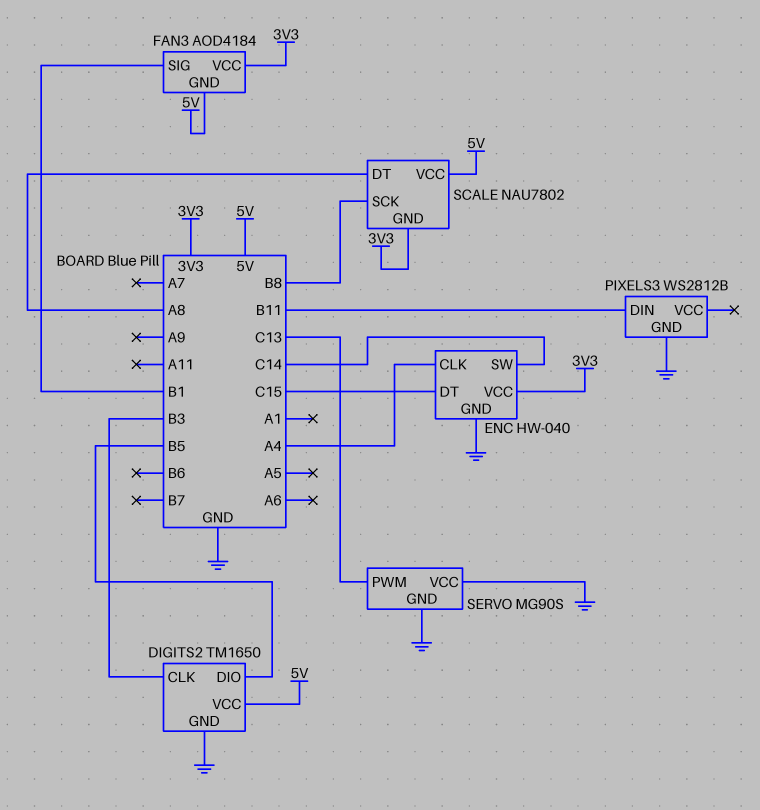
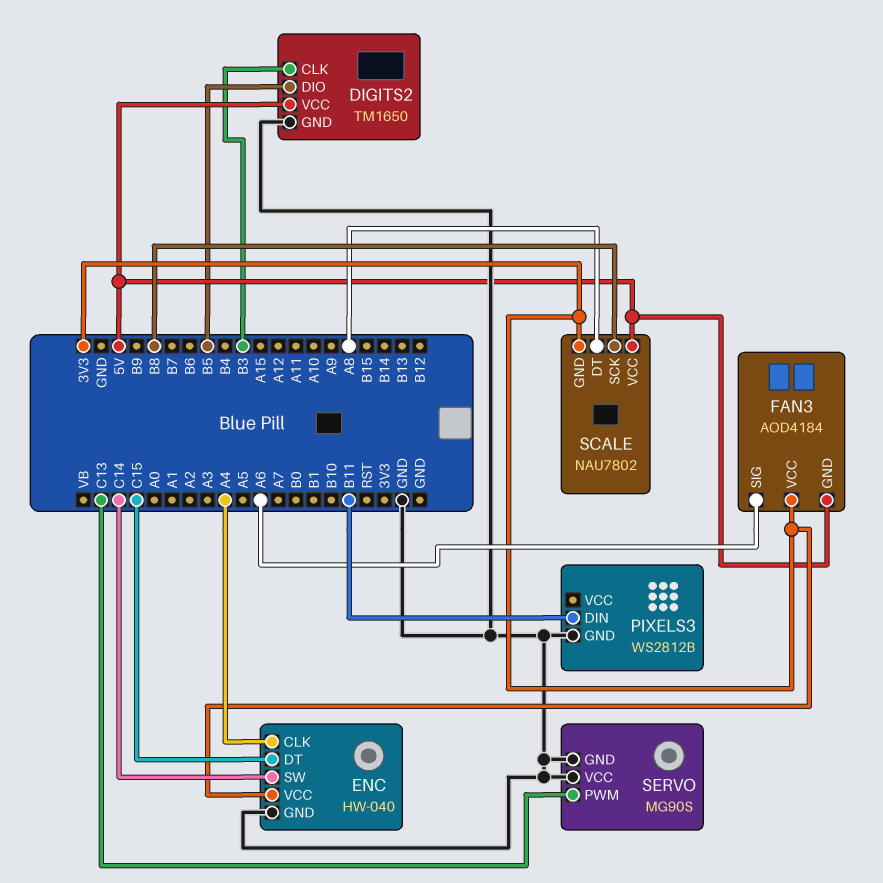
FAN3 pin SIG: B1 -> A6

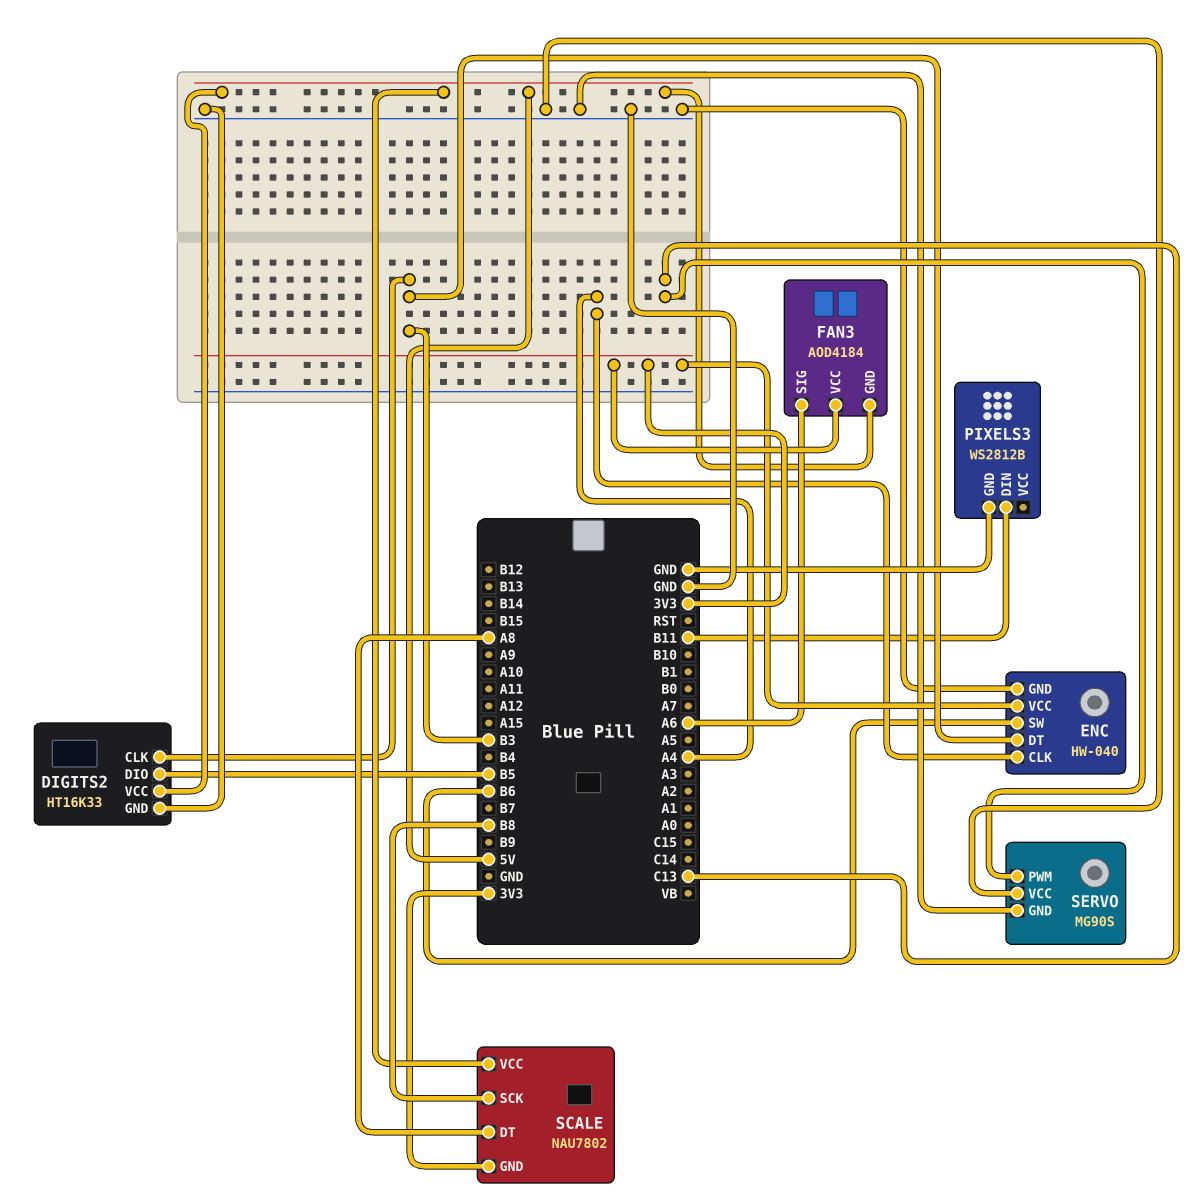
DIGITS2: TM1650 -> HT16K33
ENC pin DT: C15 -> B3
ENC pin SW: C14 -> B6

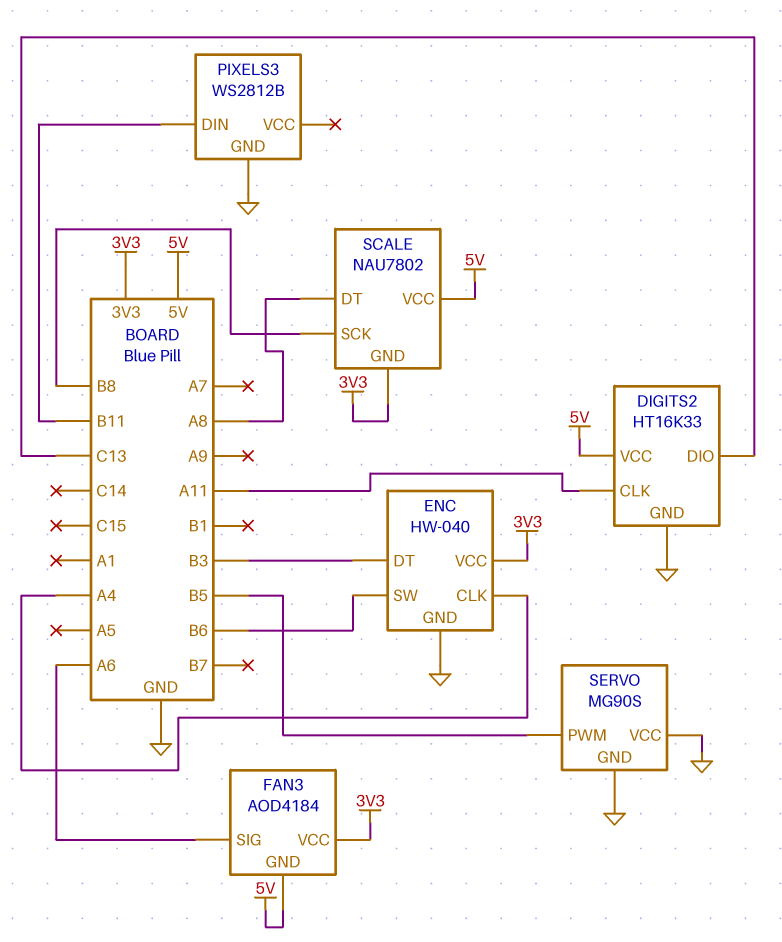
DIGITS2 pin CLK: B3 -> A11
DIGITS2 pin DIO: B5 -> C13
SERVO pin PWM: C13 -> B5

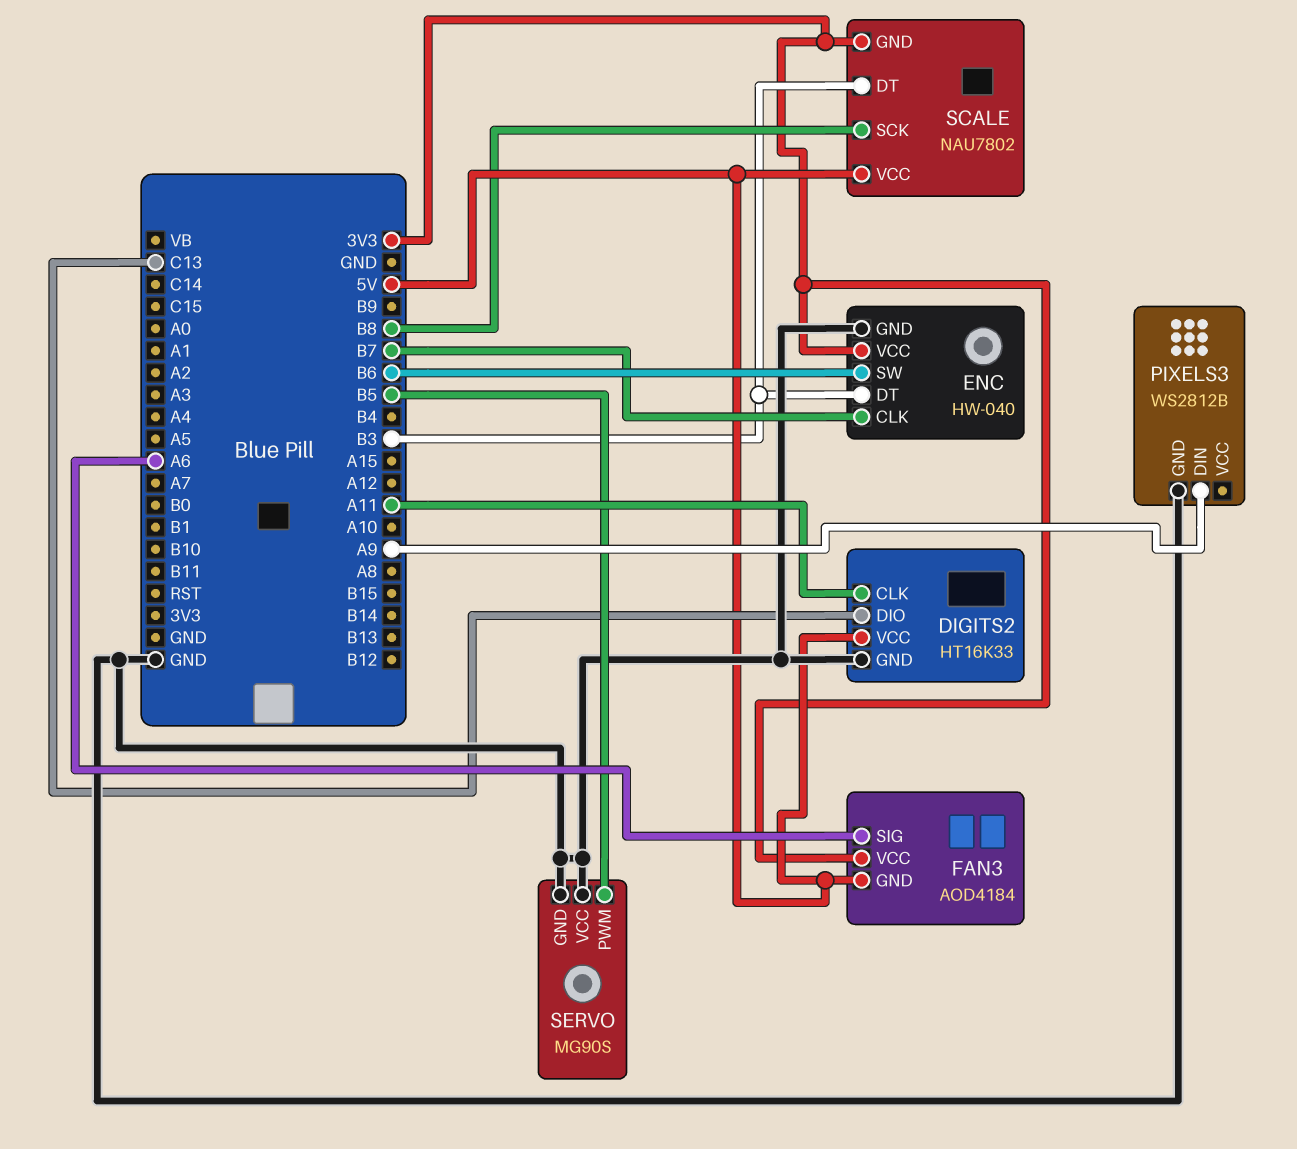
ENC pin CLK: A4 -> B7
PIXELS3 pin DIN: B11 -> A9
SCALE pin DT: A8 -> B3

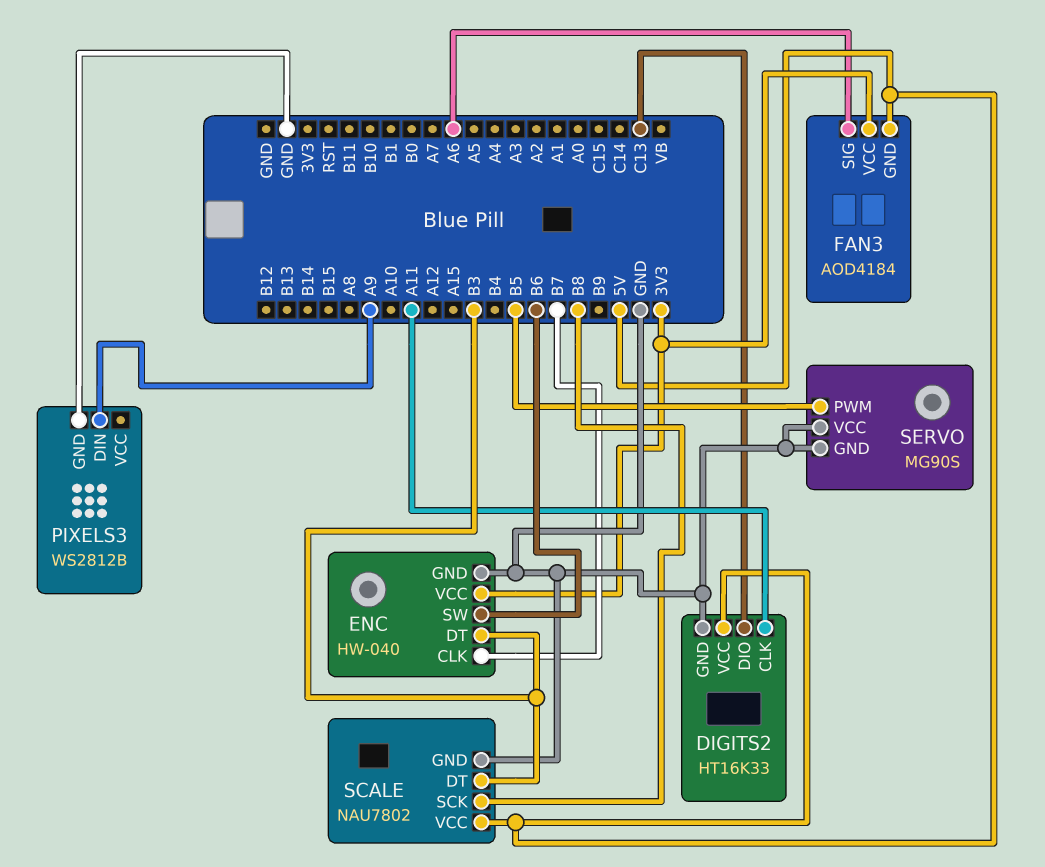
SCALE pin GND: 3V3 -> GND

